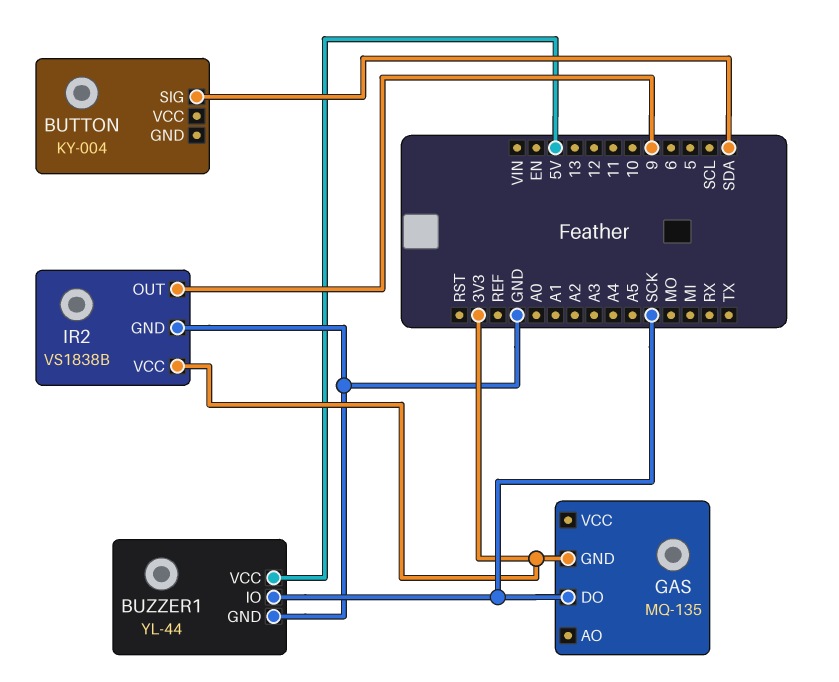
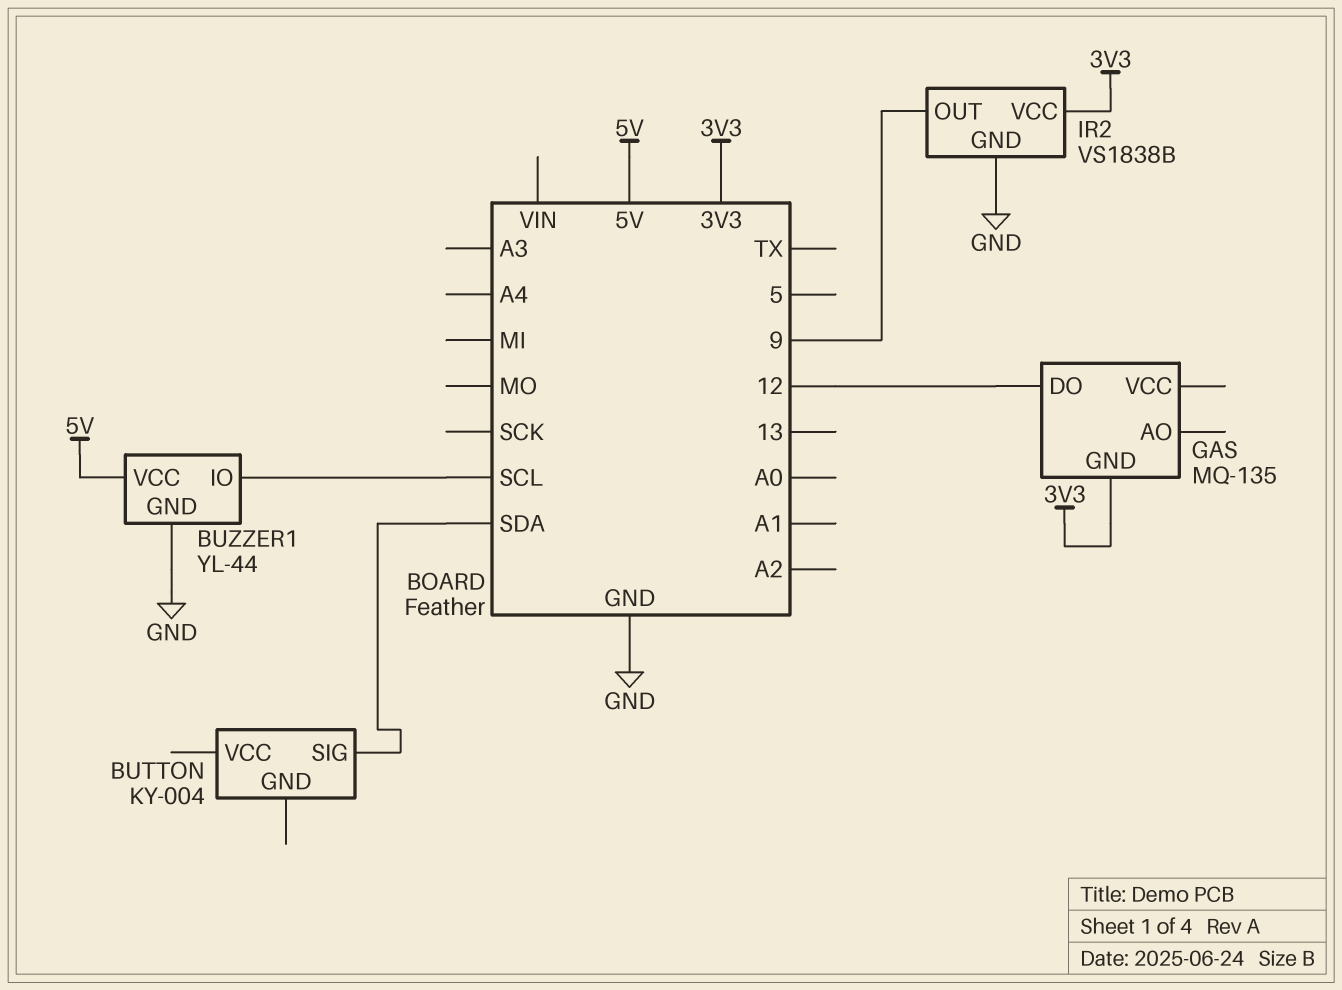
BUZZER1 pin IO: SCK -> SCL
GAS pin DO: SCK -> 12

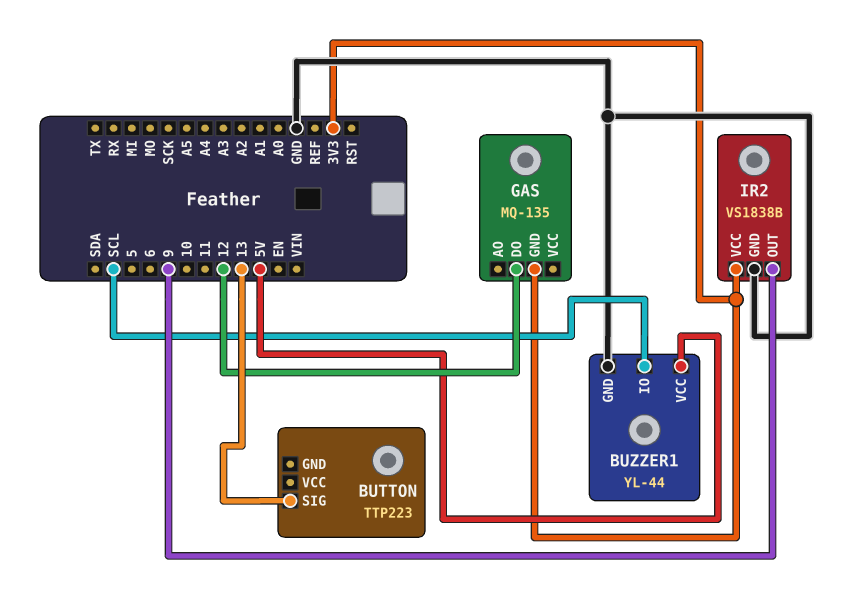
BUTTON: KY-004 -> TTP223
BUTTON pin SIG: SDA -> 13

